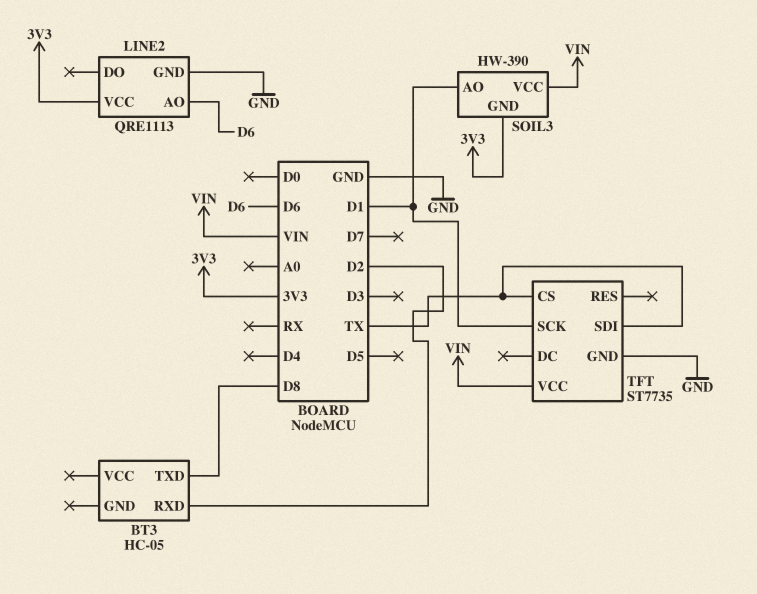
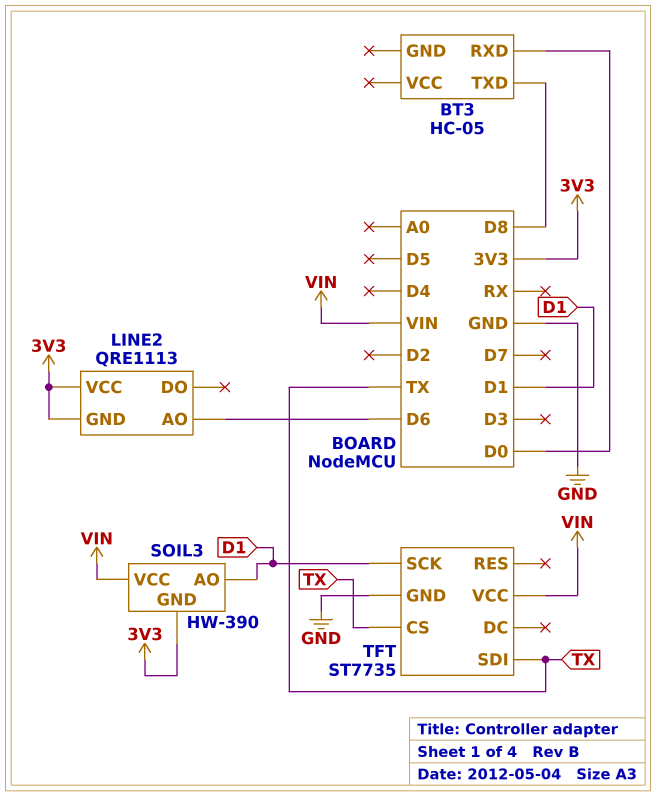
BT3 pin RXD: D2 -> D0
LINE2 pin GND: GND -> 3V3

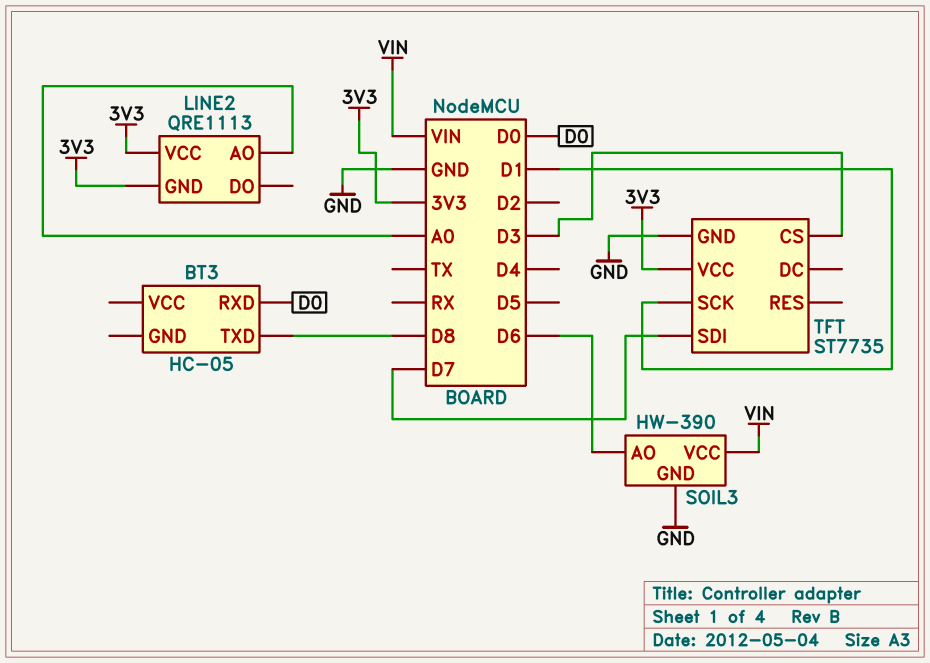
LINE2 pin AO: D6 -> A0
SOIL3 pin AO: D1 -> D6
SOIL3 pin GND: 3V3 -> GND
TFT pin CS: TX -> D3
TFT pin SDI: TX -> D7
TFT pin VCC: VIN -> 3V3

